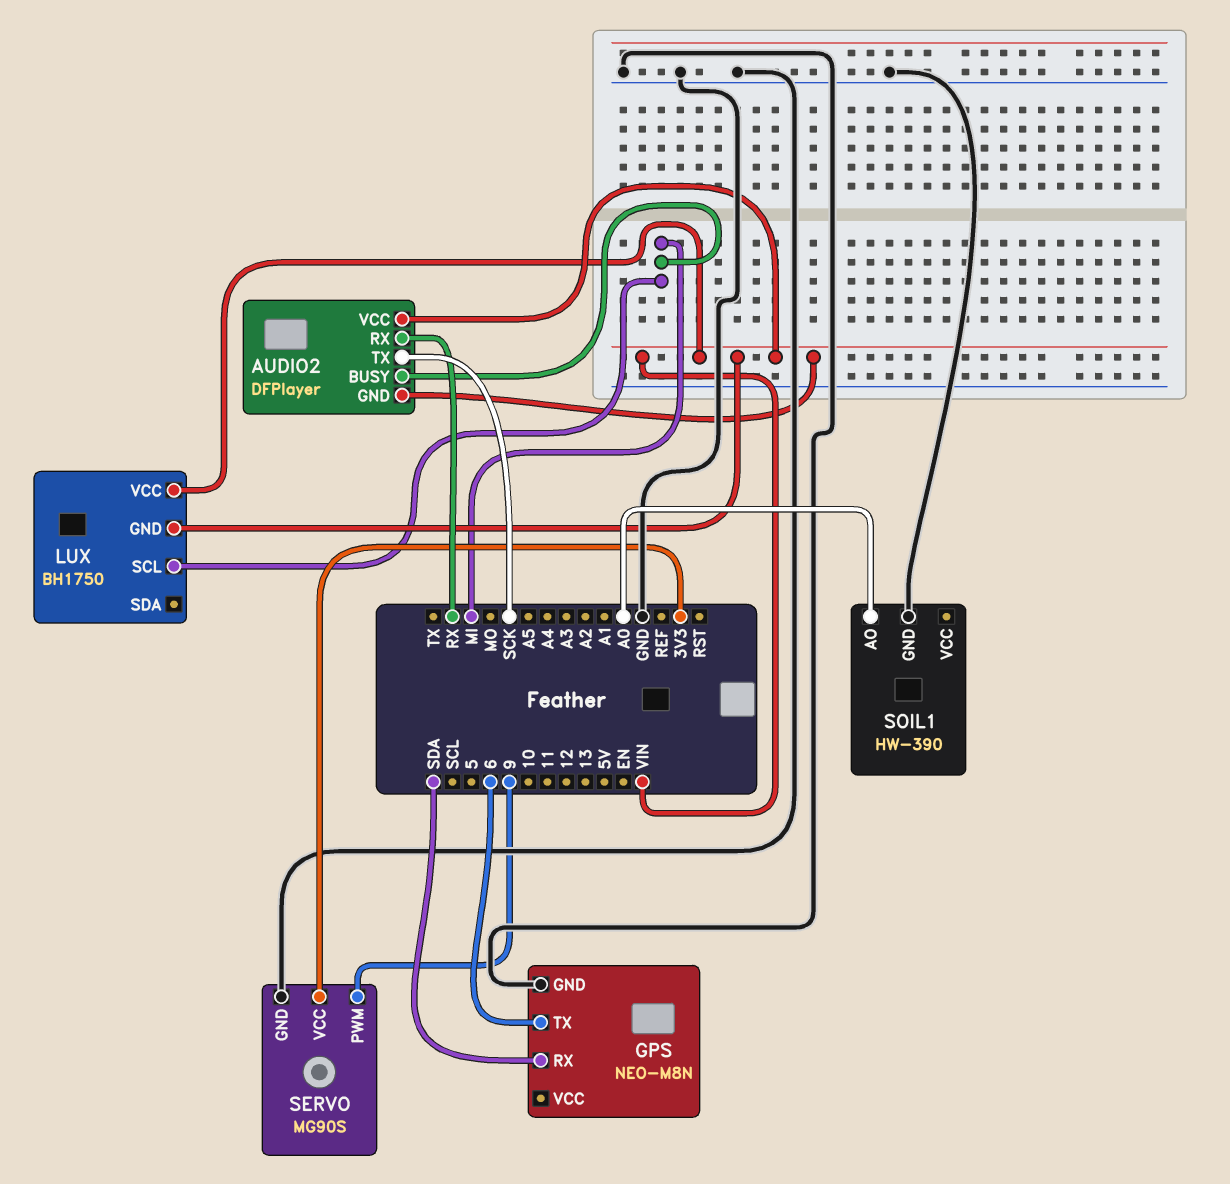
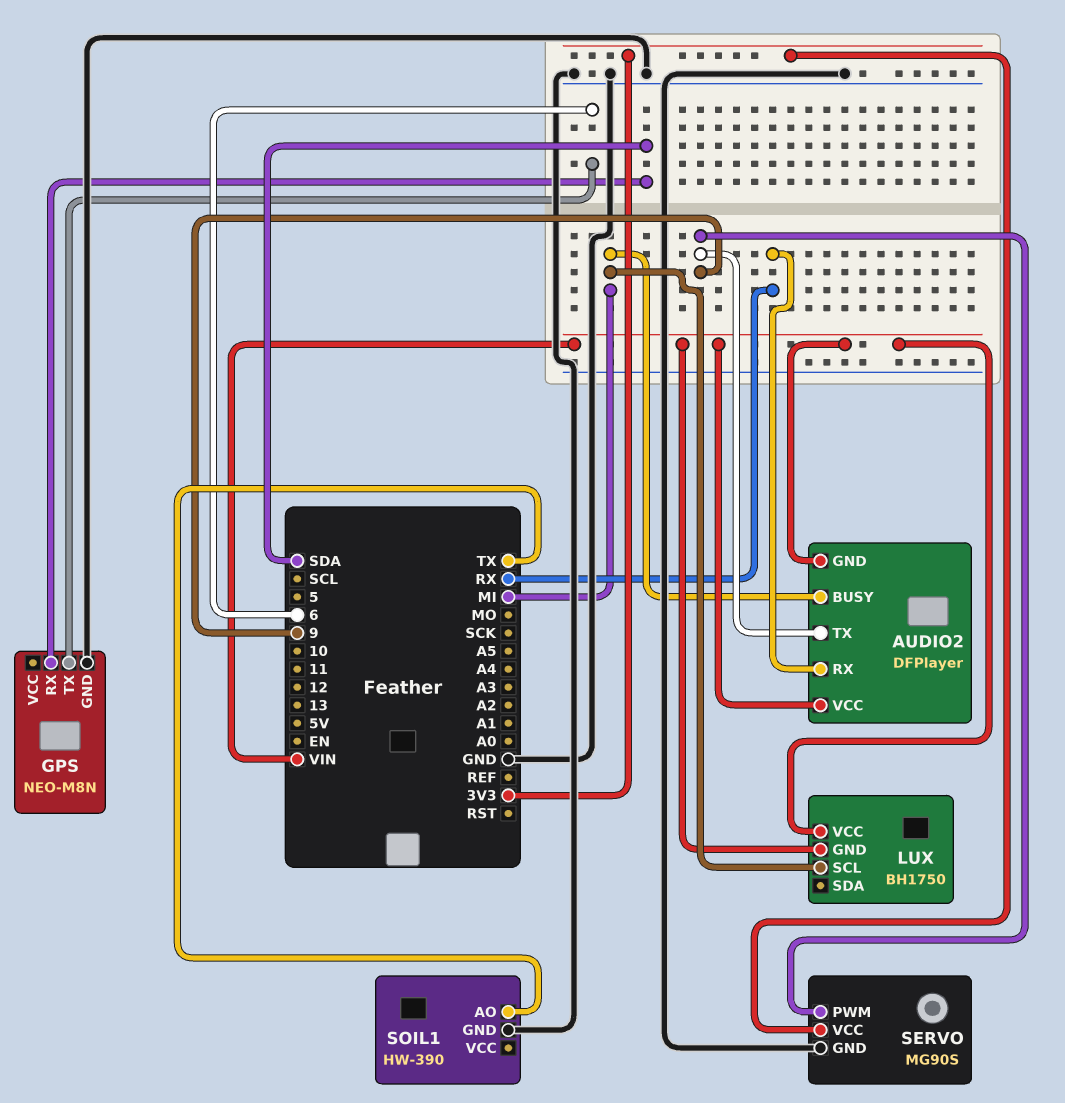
AUDIO2 pin TX: SCK -> 9
SOIL1 pin AO: A0 -> TX

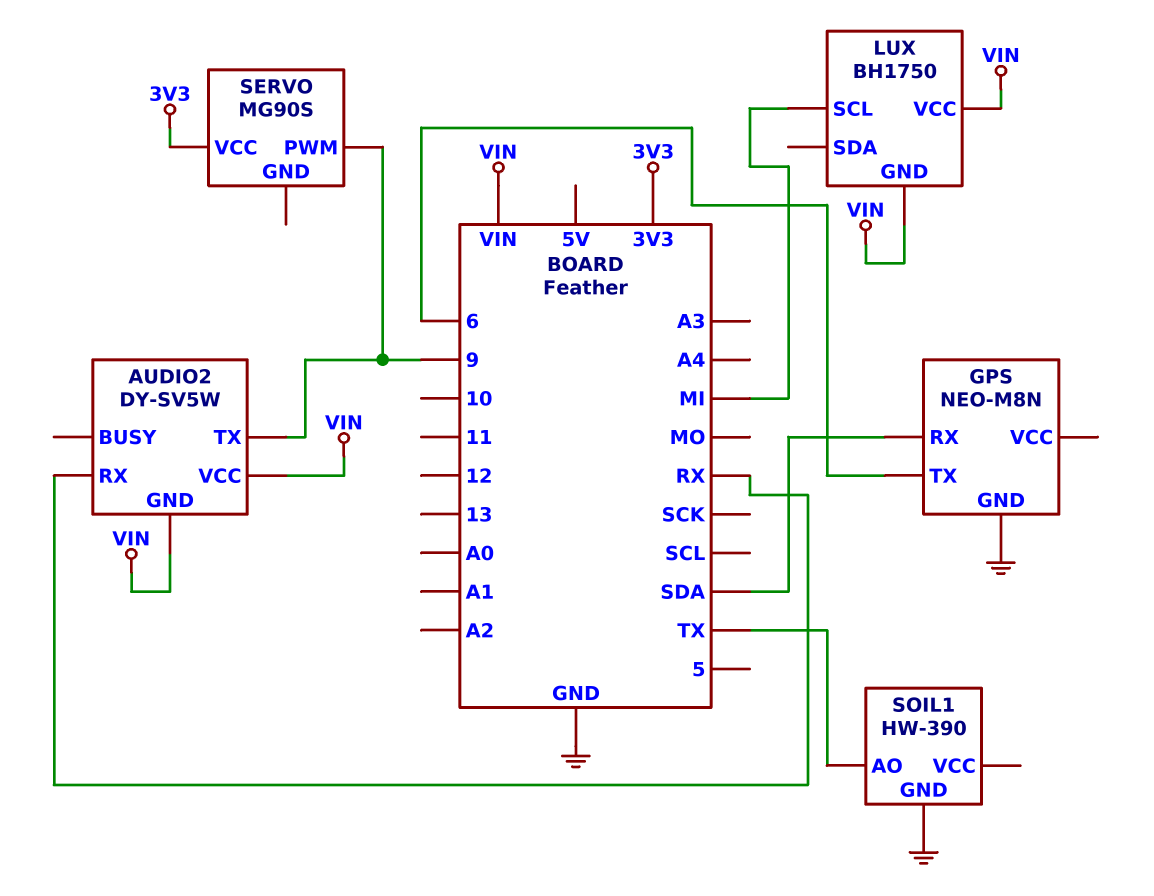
AUDIO2: DFPlayer -> DY-SV5W
AUDIO2 pin BUSY: MI -> none
SERVO pin GND: GND -> none

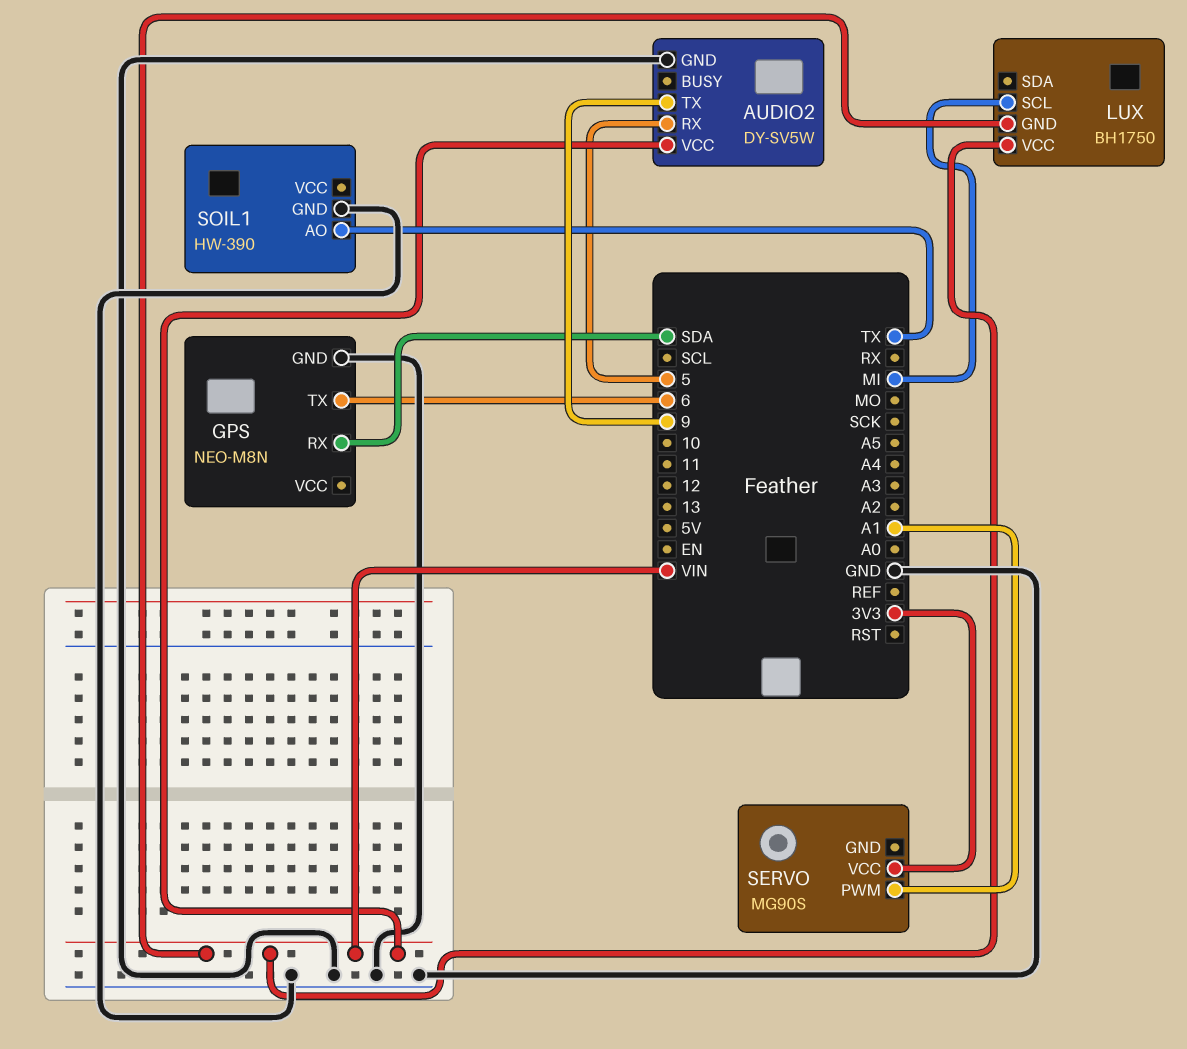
AUDIO2 pin GND: VIN -> GND
AUDIO2 pin RX: RX -> 5
SERVO pin PWM: 9 -> A1

